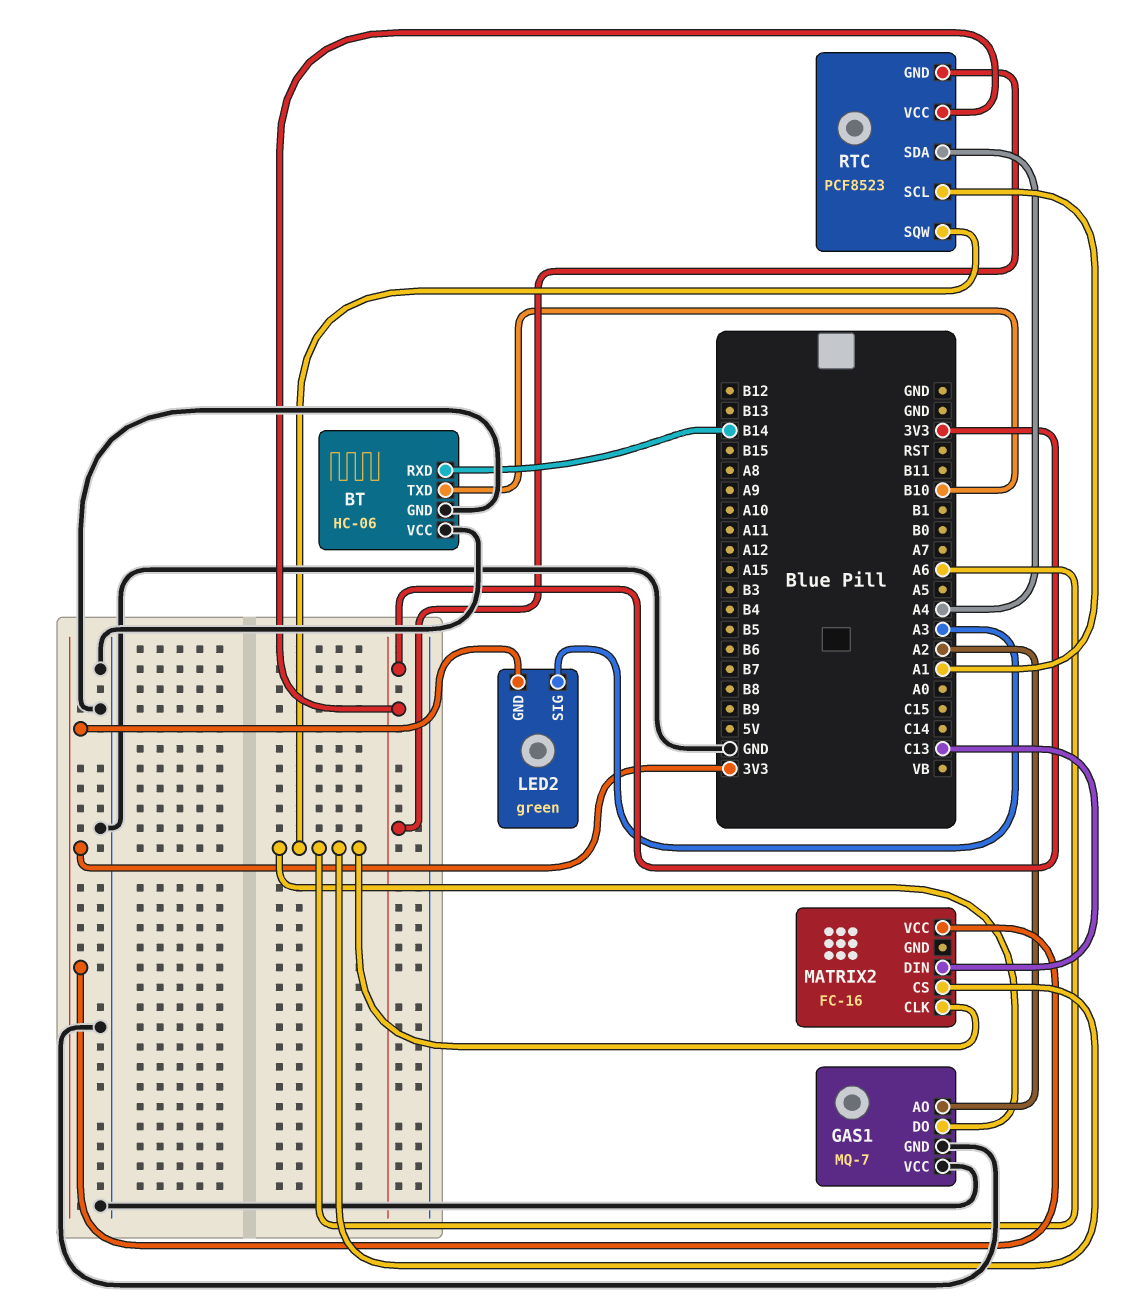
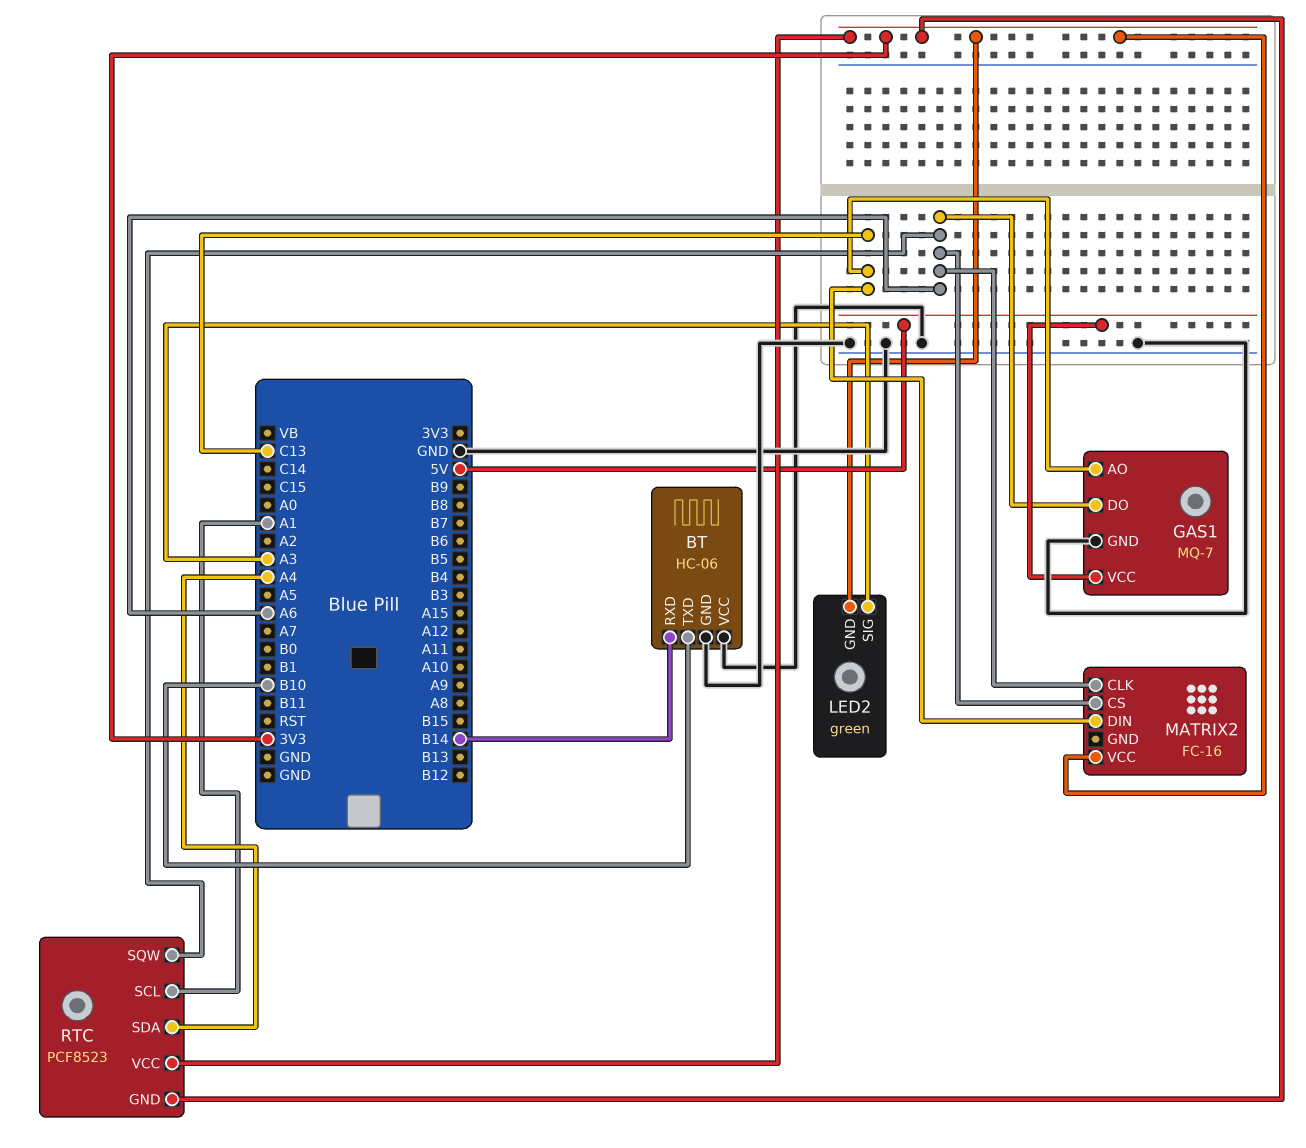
GAS1 pin AO: A2 -> C13
GAS1 pin VCC: GND -> 5V

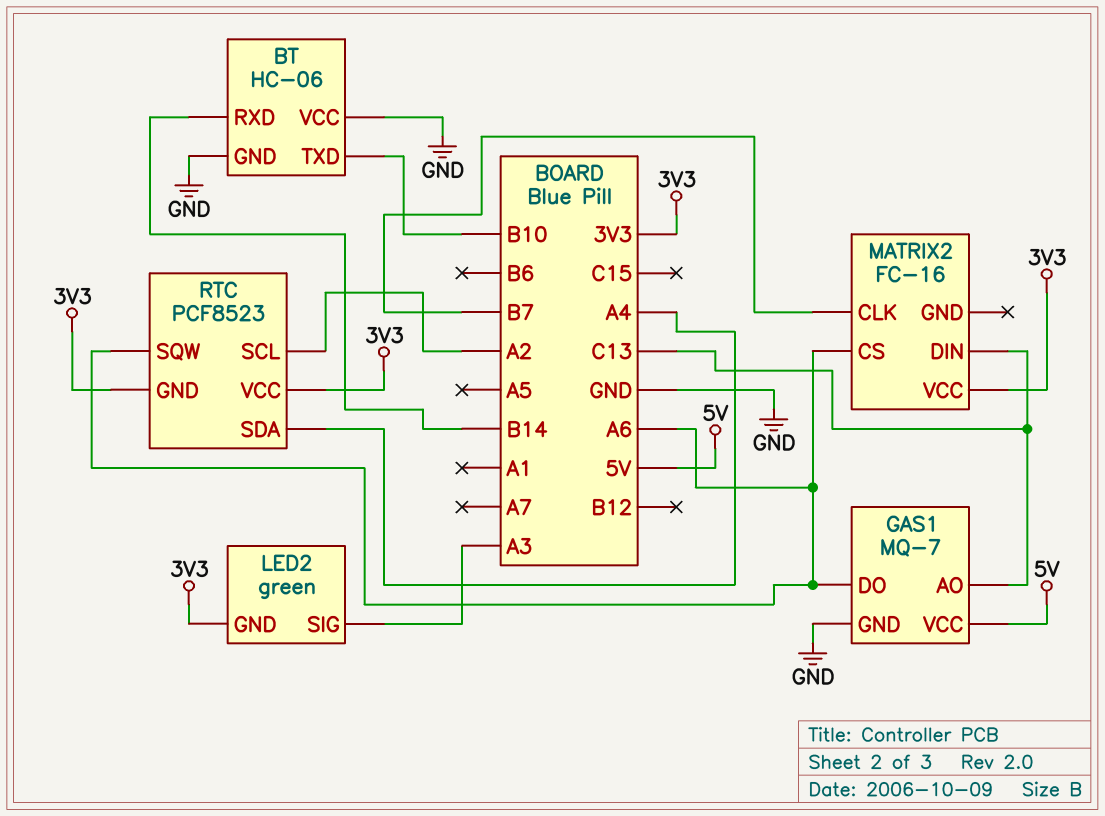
MATRIX2 pin CLK: A6 -> B7
RTC pin SCL: A1 -> A2

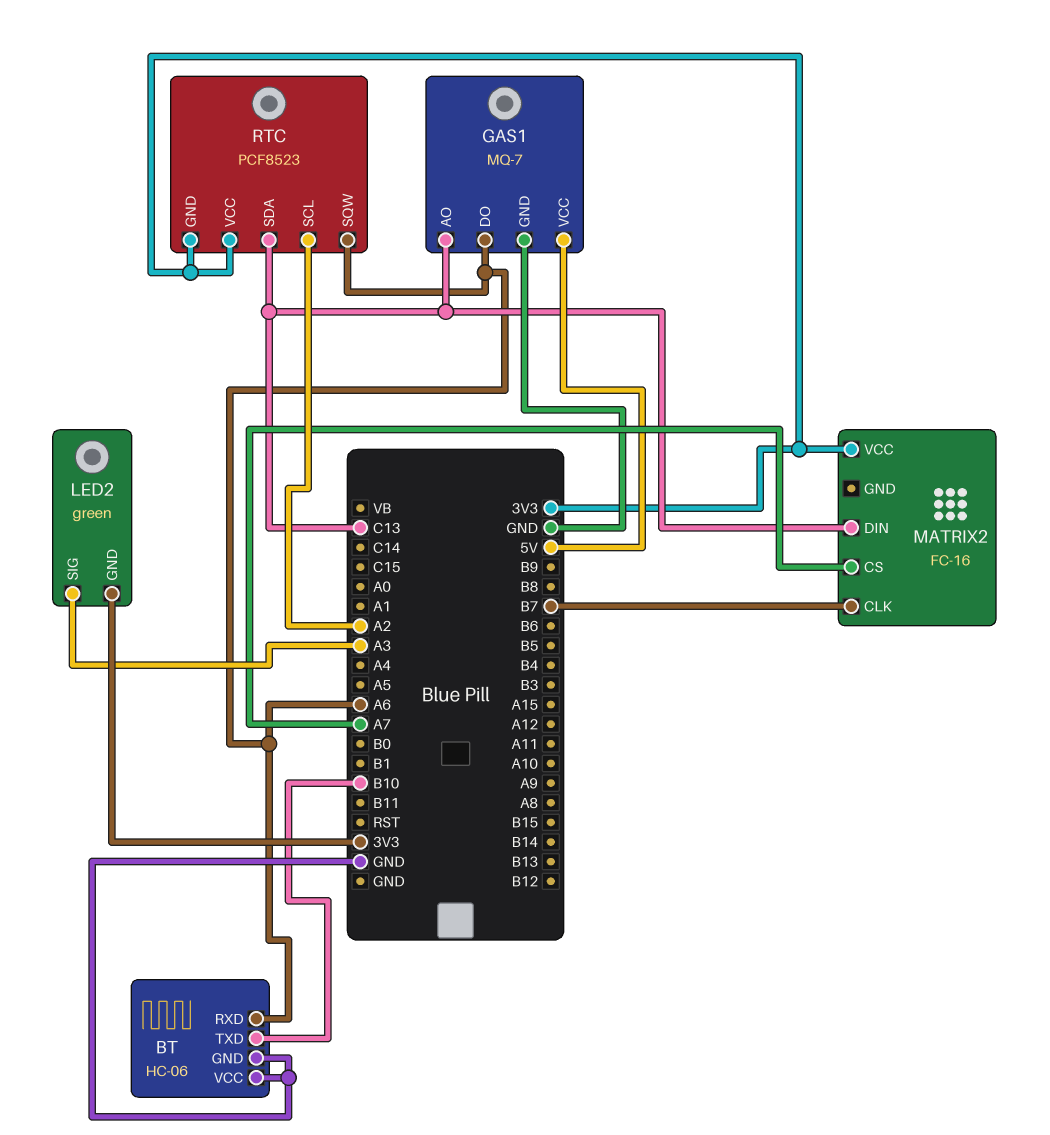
BT pin RXD: B14 -> A6
MATRIX2 pin CS: A6 -> A7
RTC pin SDA: A4 -> C13

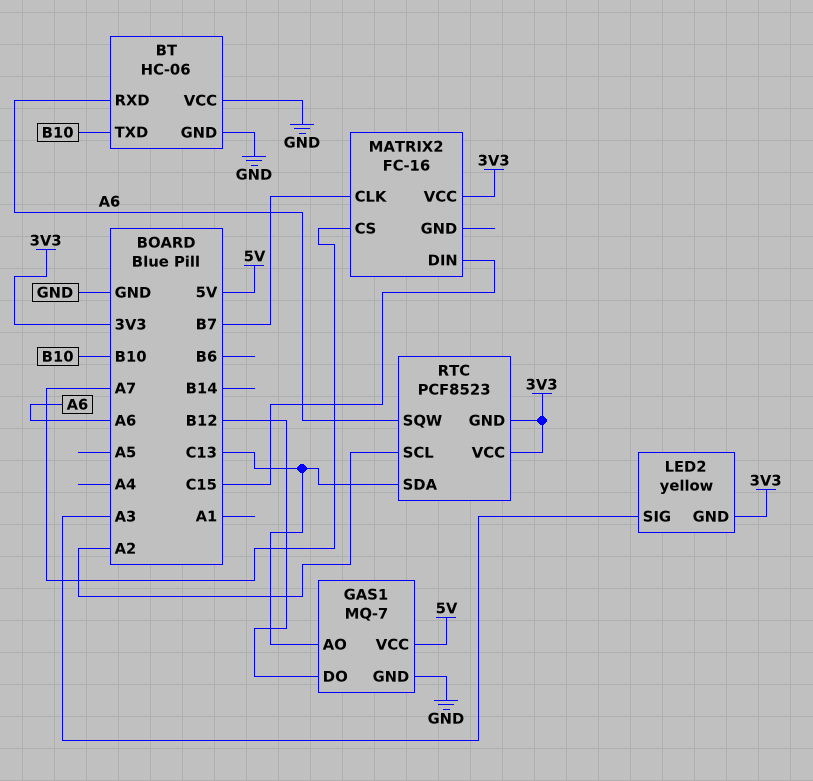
GAS1 pin DO: A6 -> B12
LED2: green -> yellow
MATRIX2 pin DIN: C13 -> C15

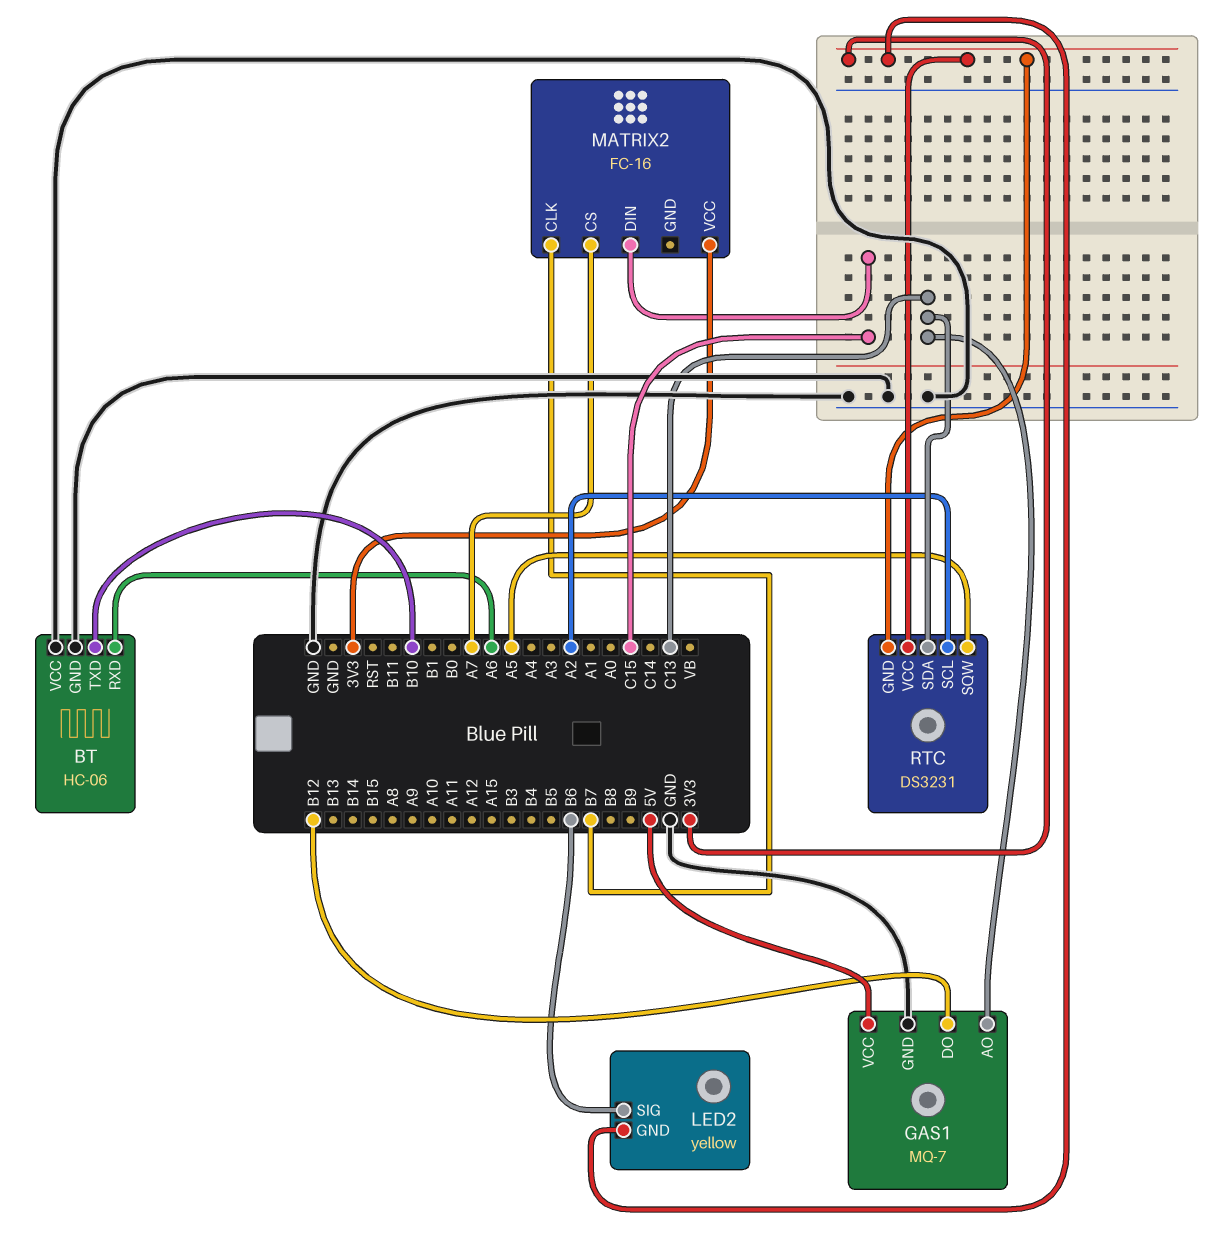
LED2 pin SIG: A3 -> B6
RTC: PCF8523 -> DS3231
RTC pin SQW: A6 -> A5

